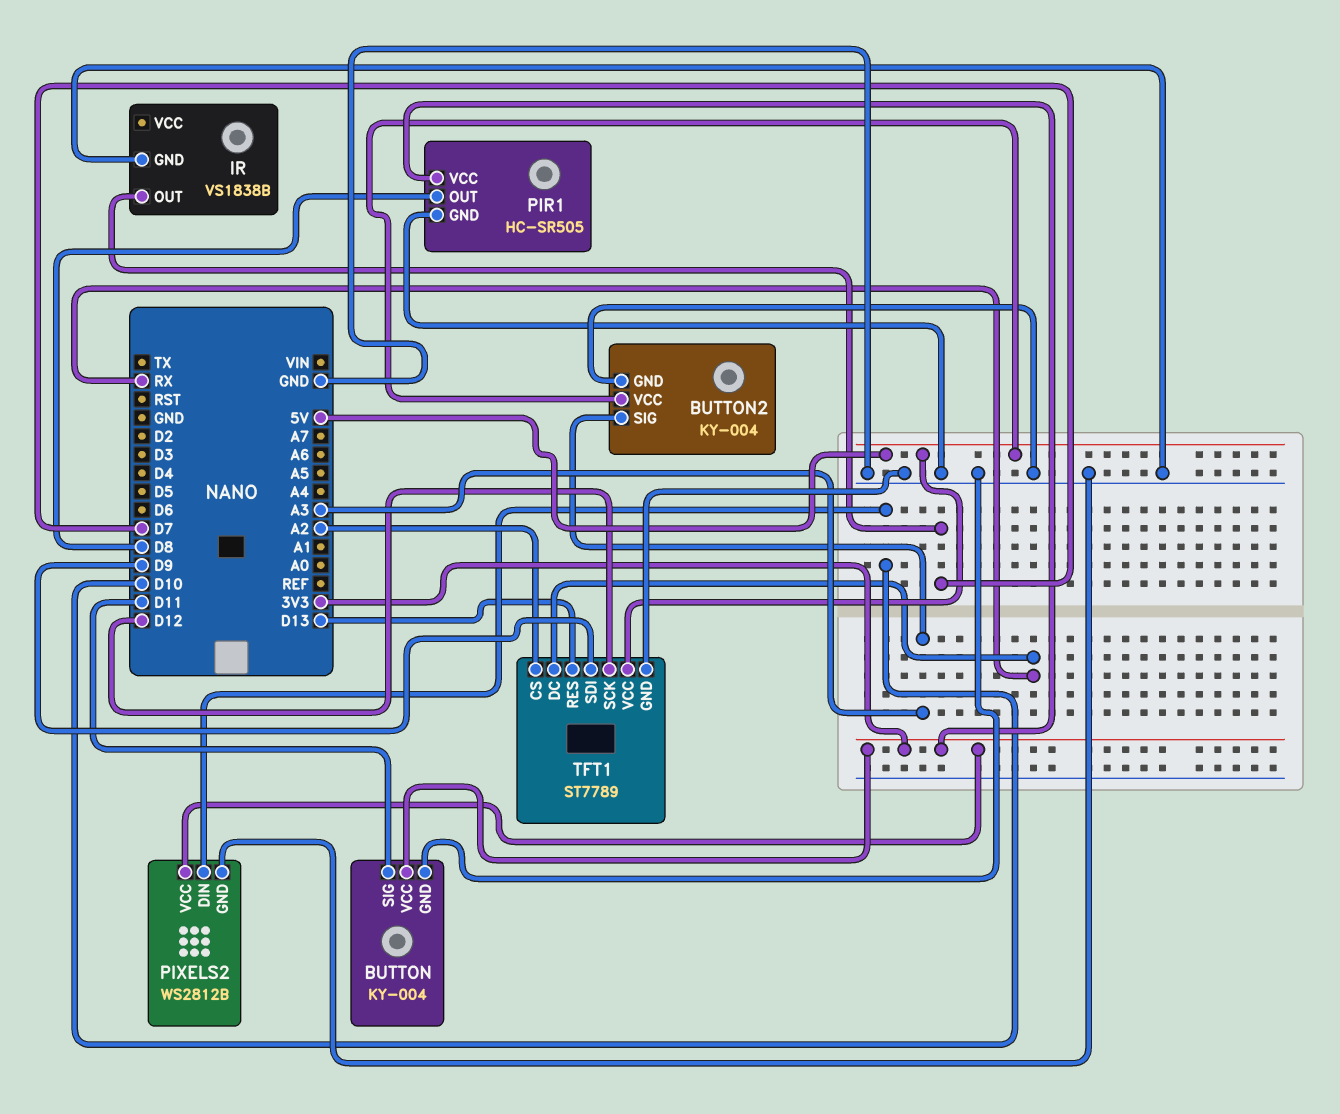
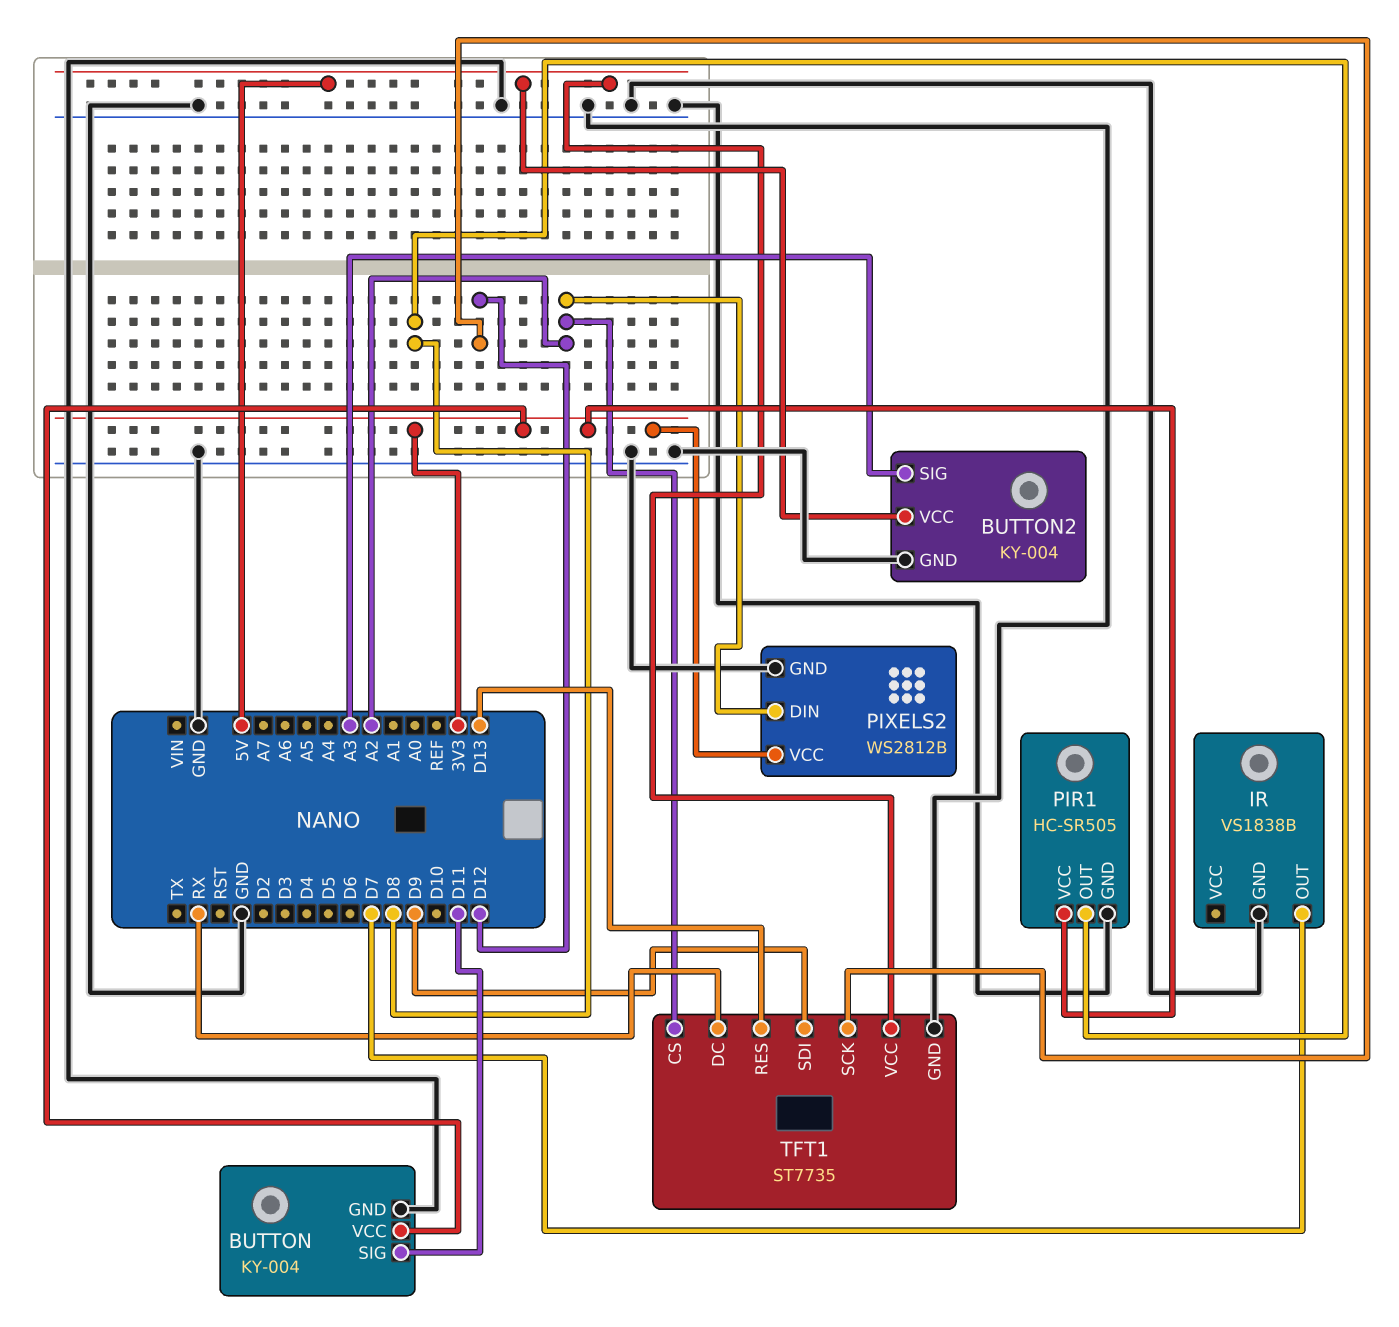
PIXELS2 pin DIN: D10 -> A2
TFT1: ST7789 -> ST7735

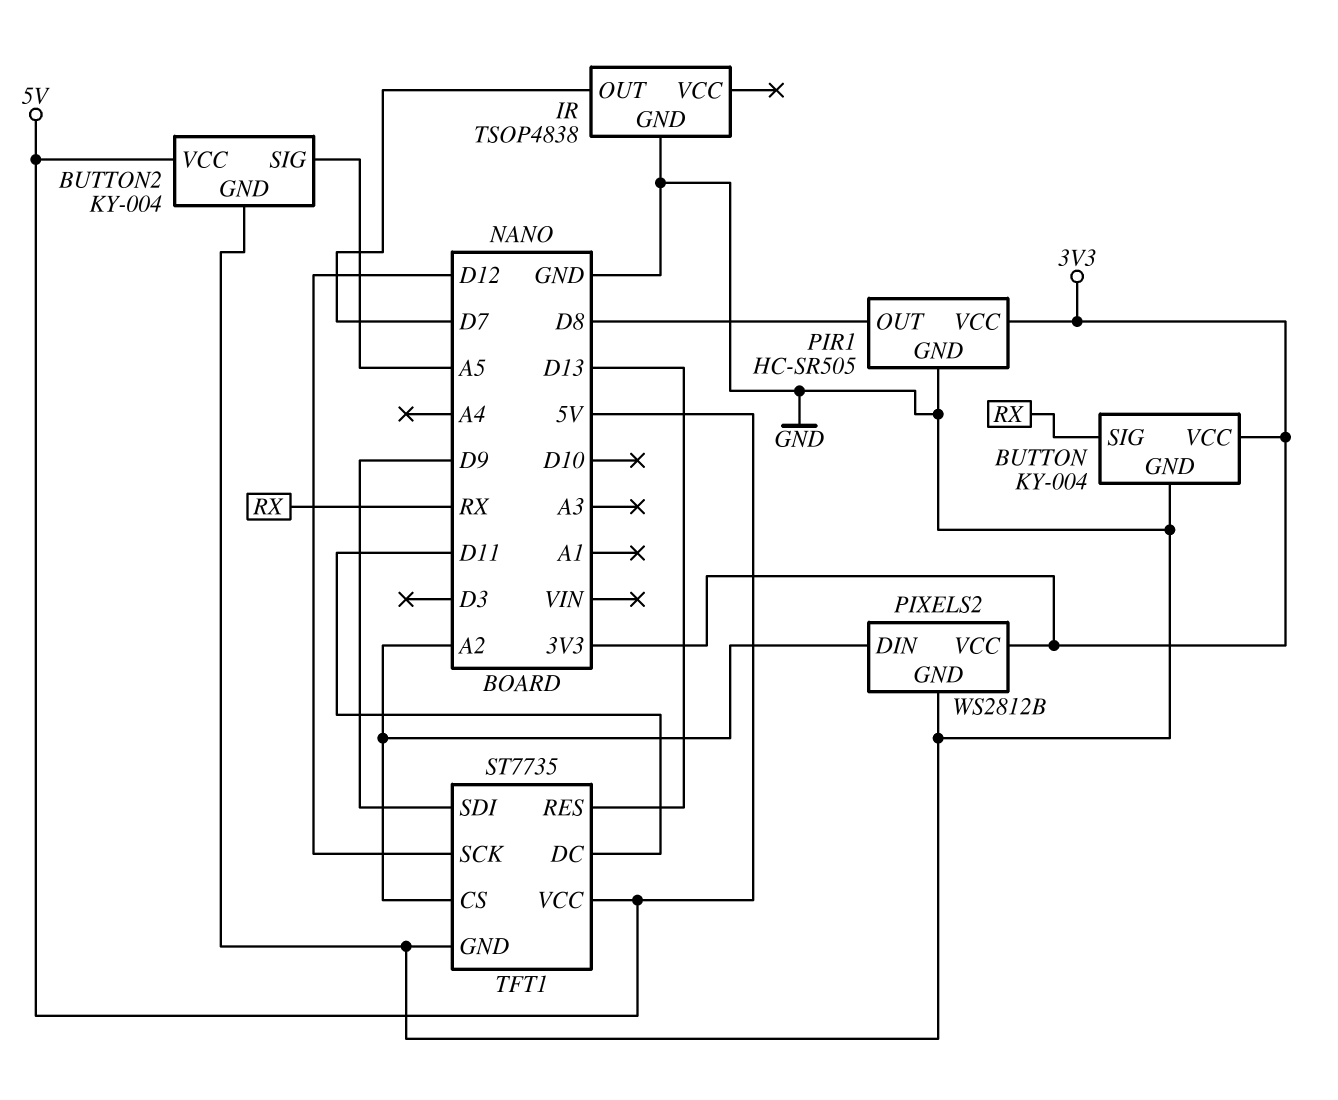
BUTTON pin SIG: D11 -> RX
BUTTON2 pin SIG: A3 -> A5
IR: VS1838B -> TSOP4838
TFT1 pin DC: RX -> D11

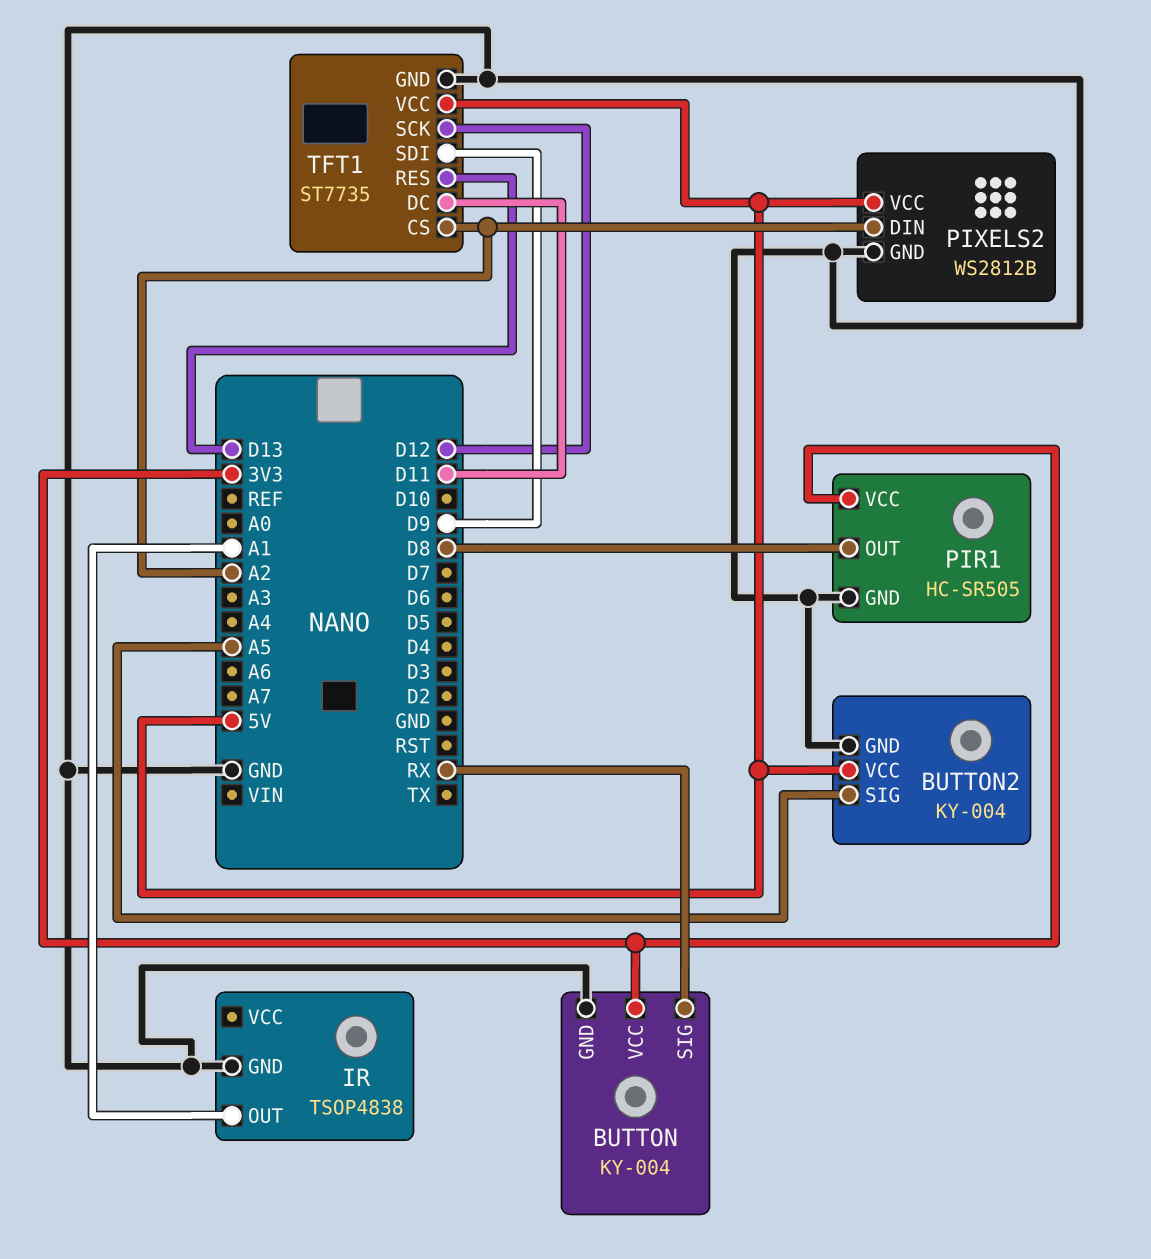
IR pin OUT: D7 -> A1
PIXELS2 pin VCC: 3V3 -> 5V

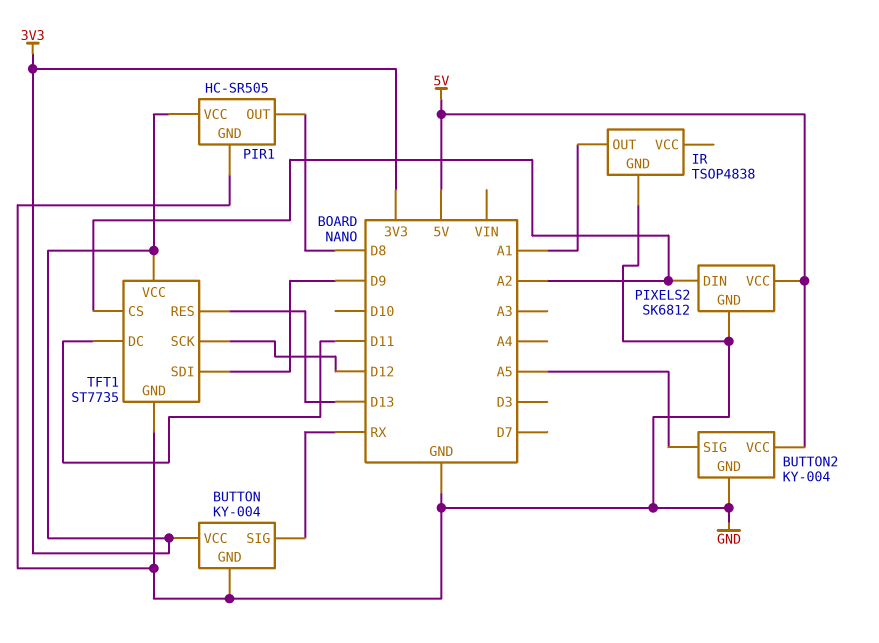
PIXELS2: WS2812B -> SK6812
TFT1 pin VCC: 5V -> 3V3

